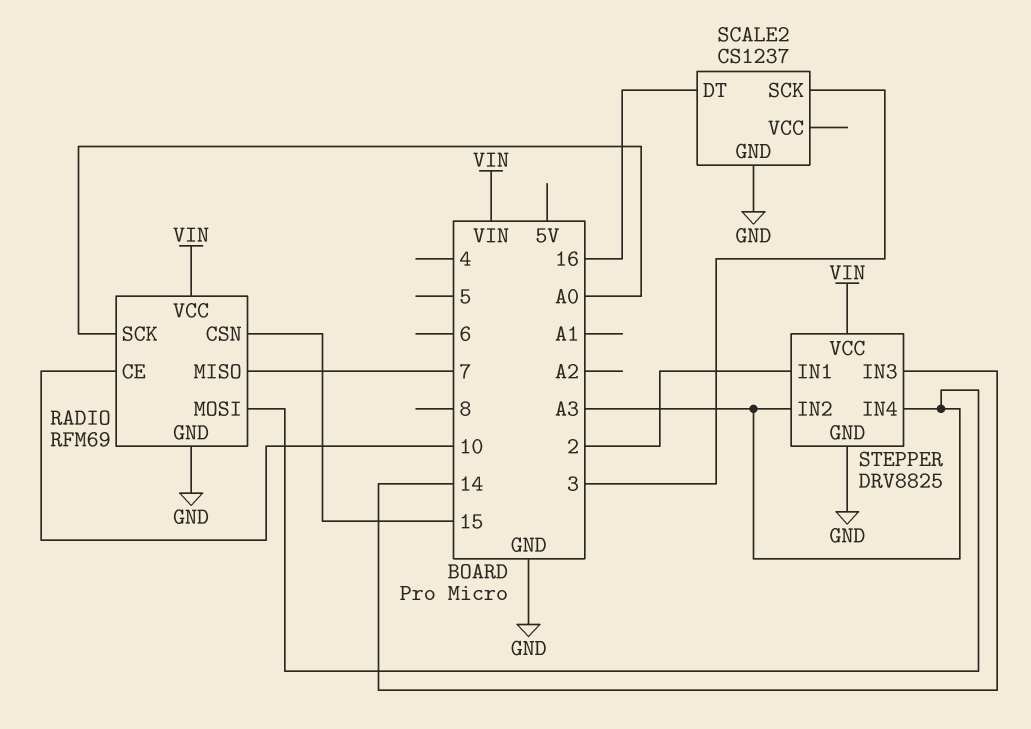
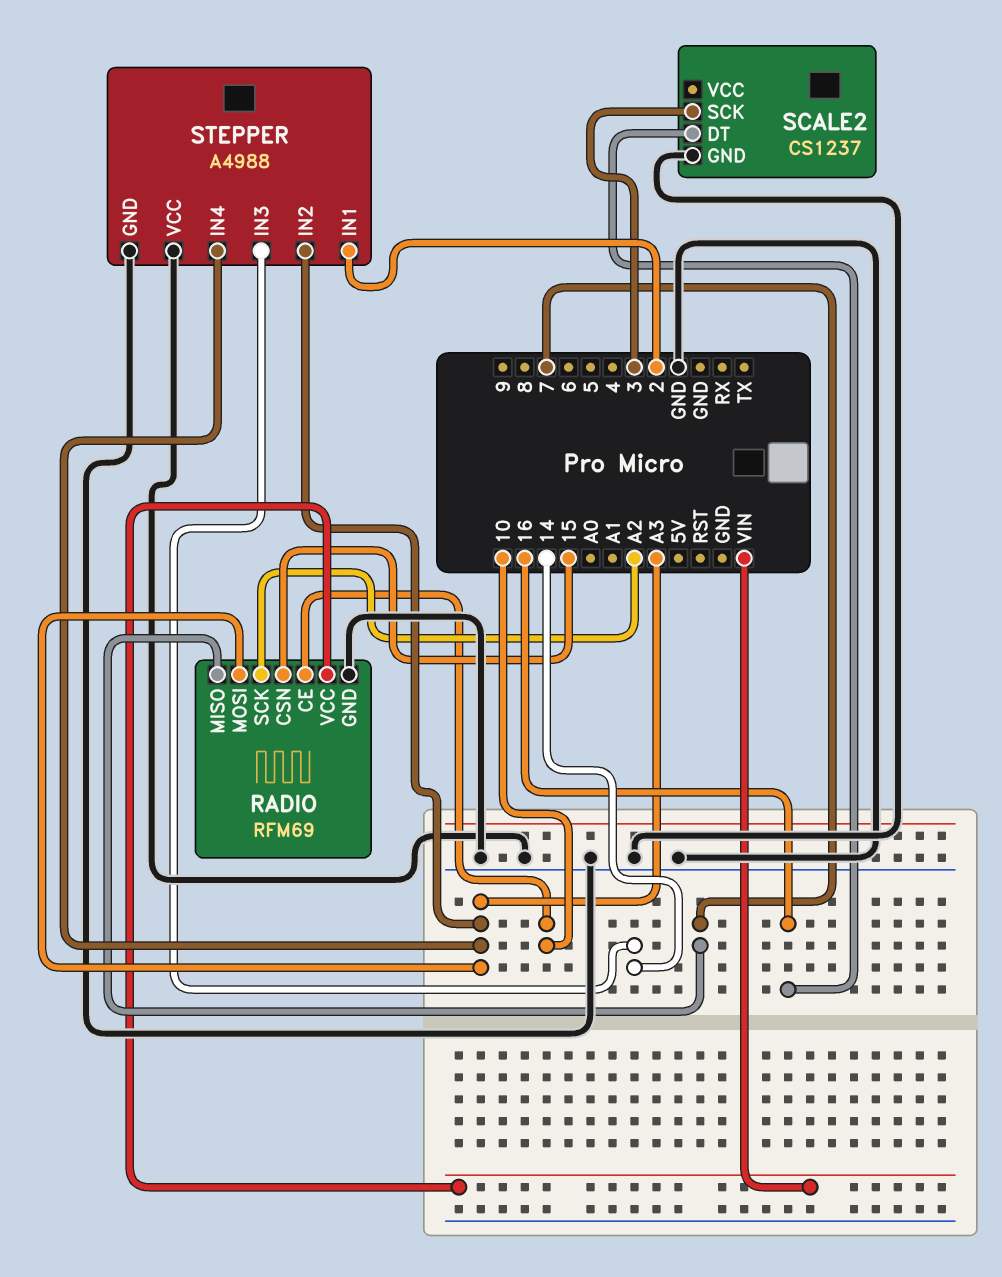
RADIO pin SCK: A0 -> A2
STEPPER: DRV8825 -> A4988
STEPPER pin VCC: VIN -> GND

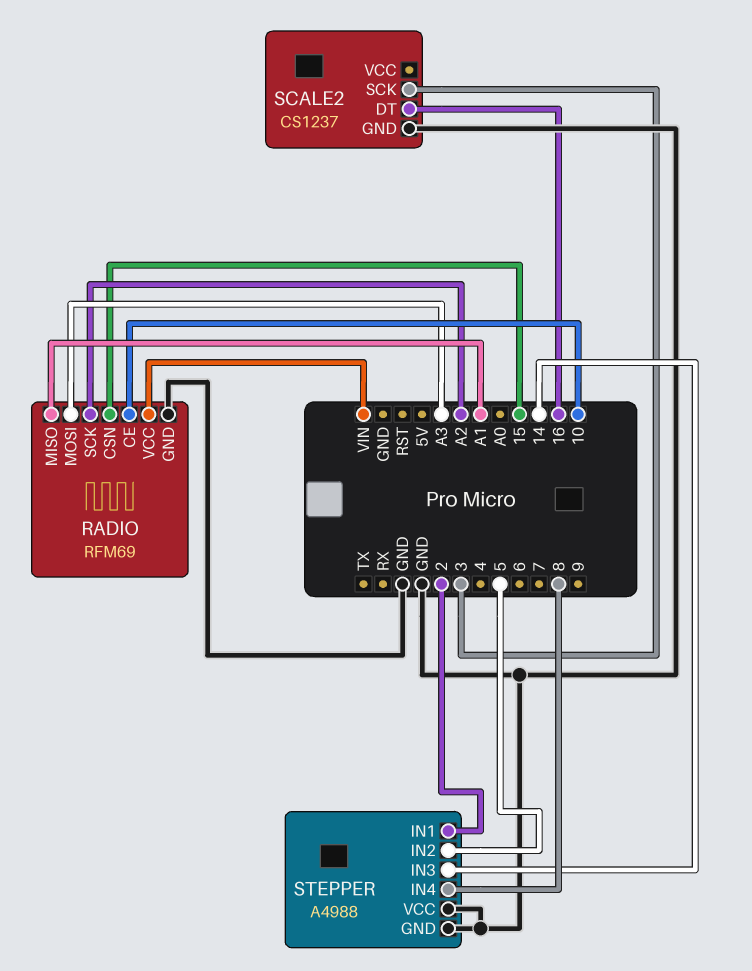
RADIO pin MISO: 7 -> A1
STEPPER pin IN2: A3 -> 5
STEPPER pin IN4: A3 -> 8

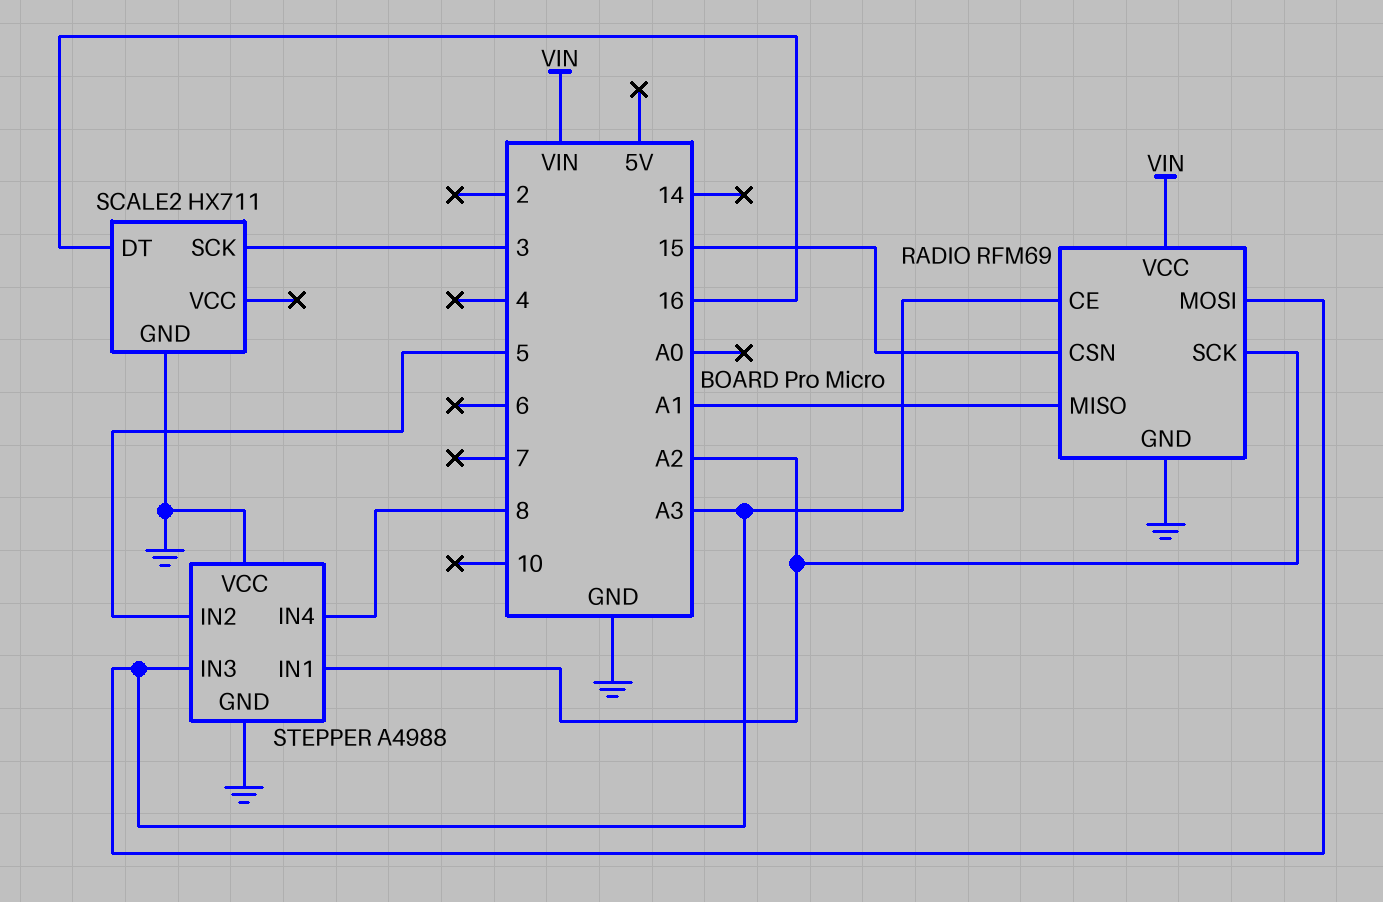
RADIO pin CE: 10 -> A3
SCALE2: CS1237 -> HX711
STEPPER pin IN1: 2 -> A2
STEPPER pin IN3: 14 -> A3

